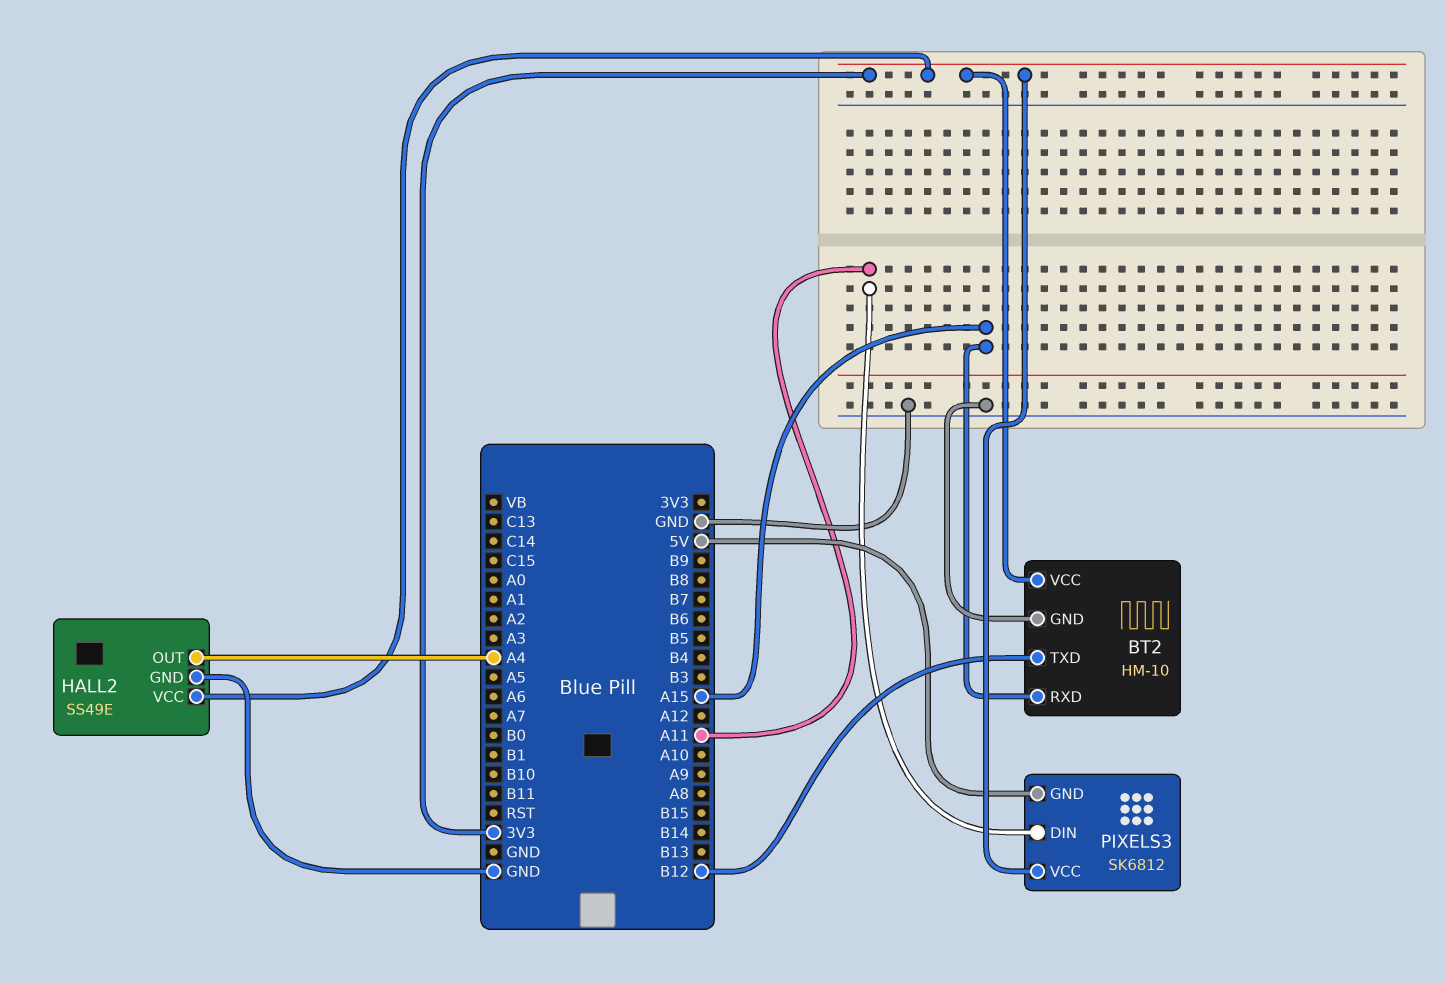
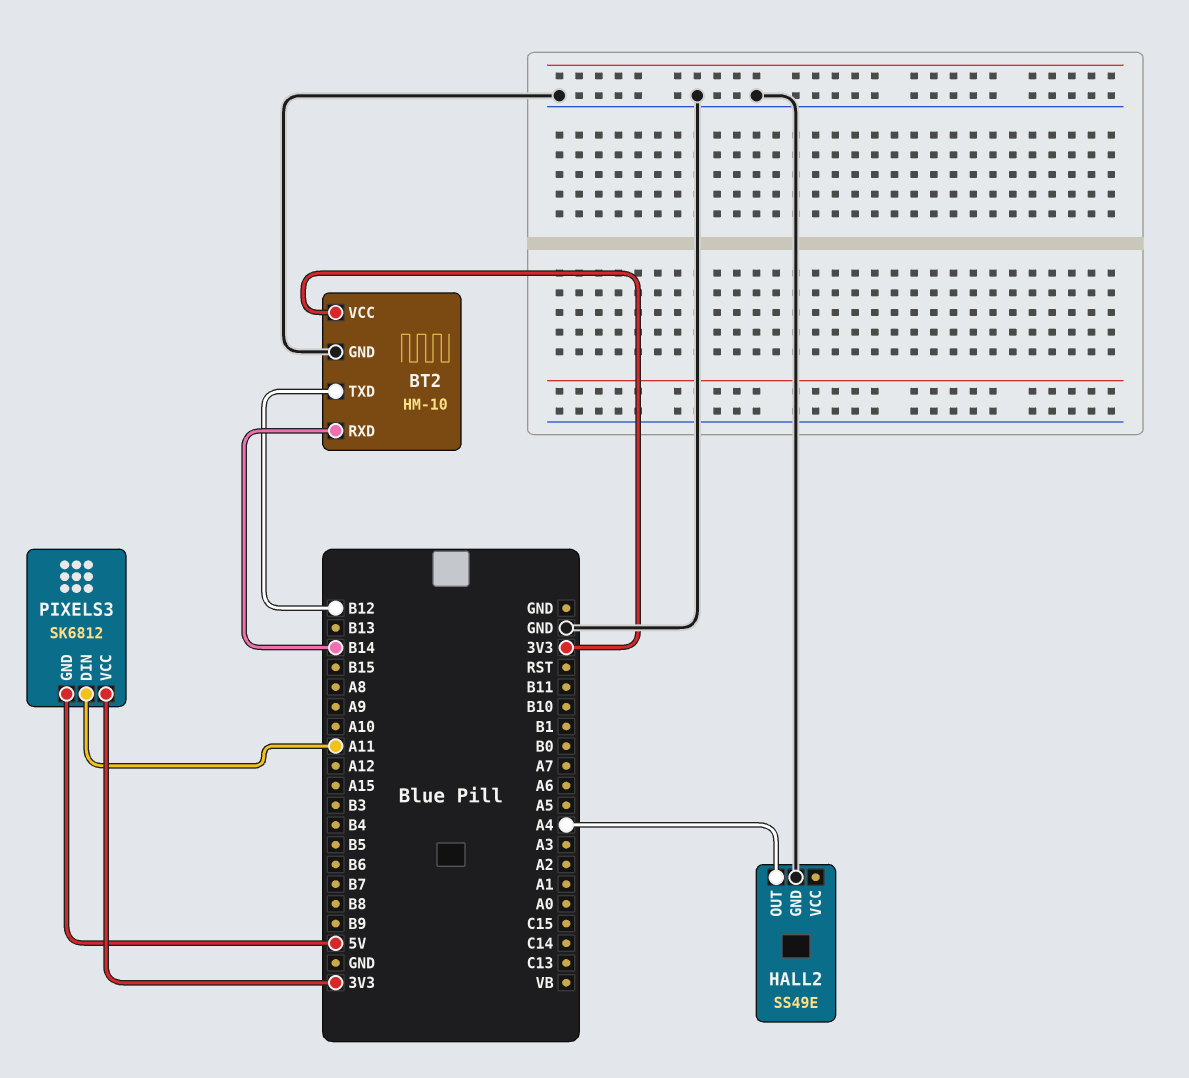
BT2 pin RXD: A15 -> B14
HALL2 pin VCC: 3V3 -> none

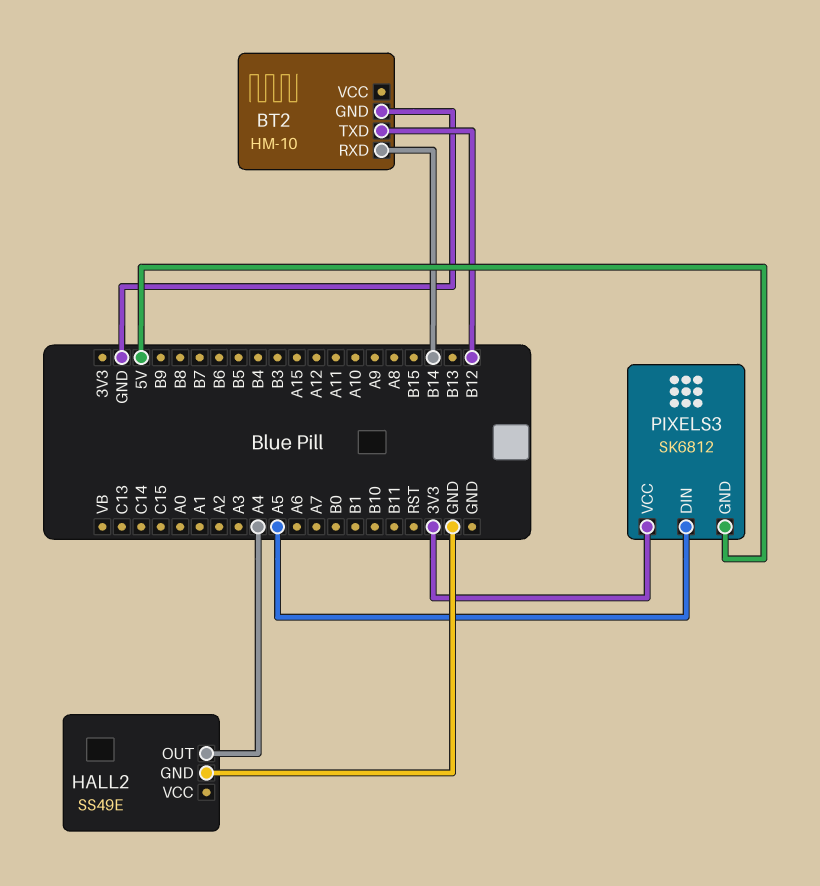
BT2 pin VCC: 3V3 -> none
PIXELS3 pin DIN: A11 -> A5

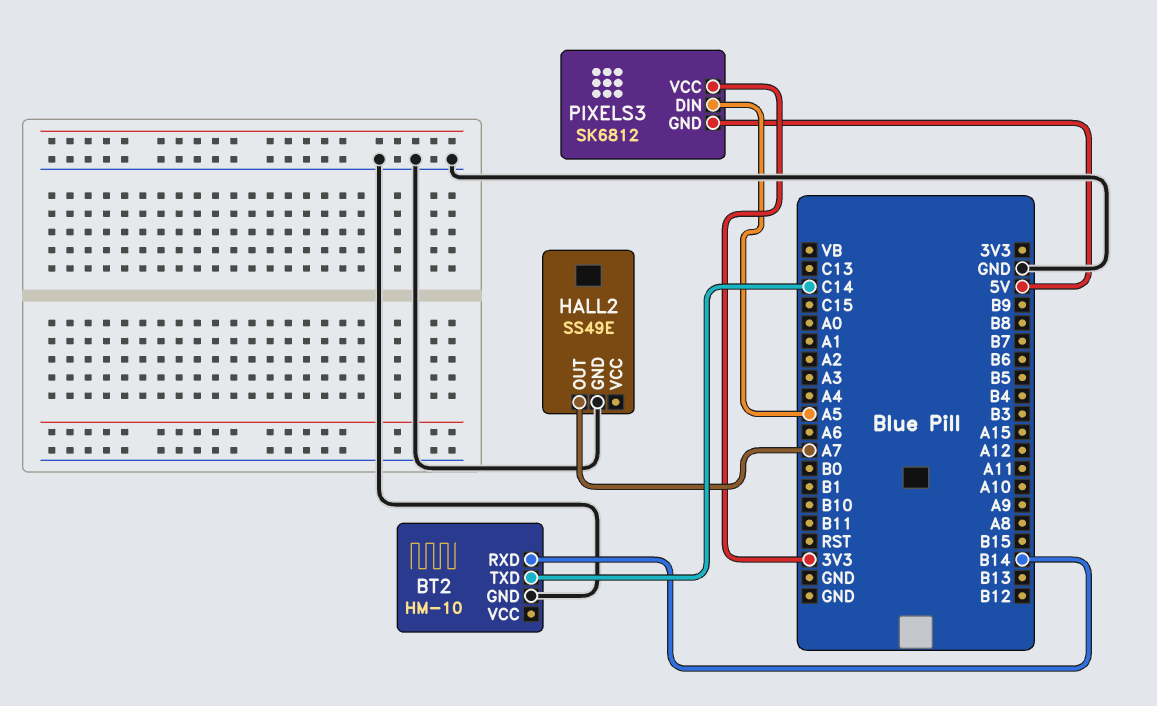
BT2 pin TXD: B12 -> C14
HALL2 pin OUT: A4 -> A7

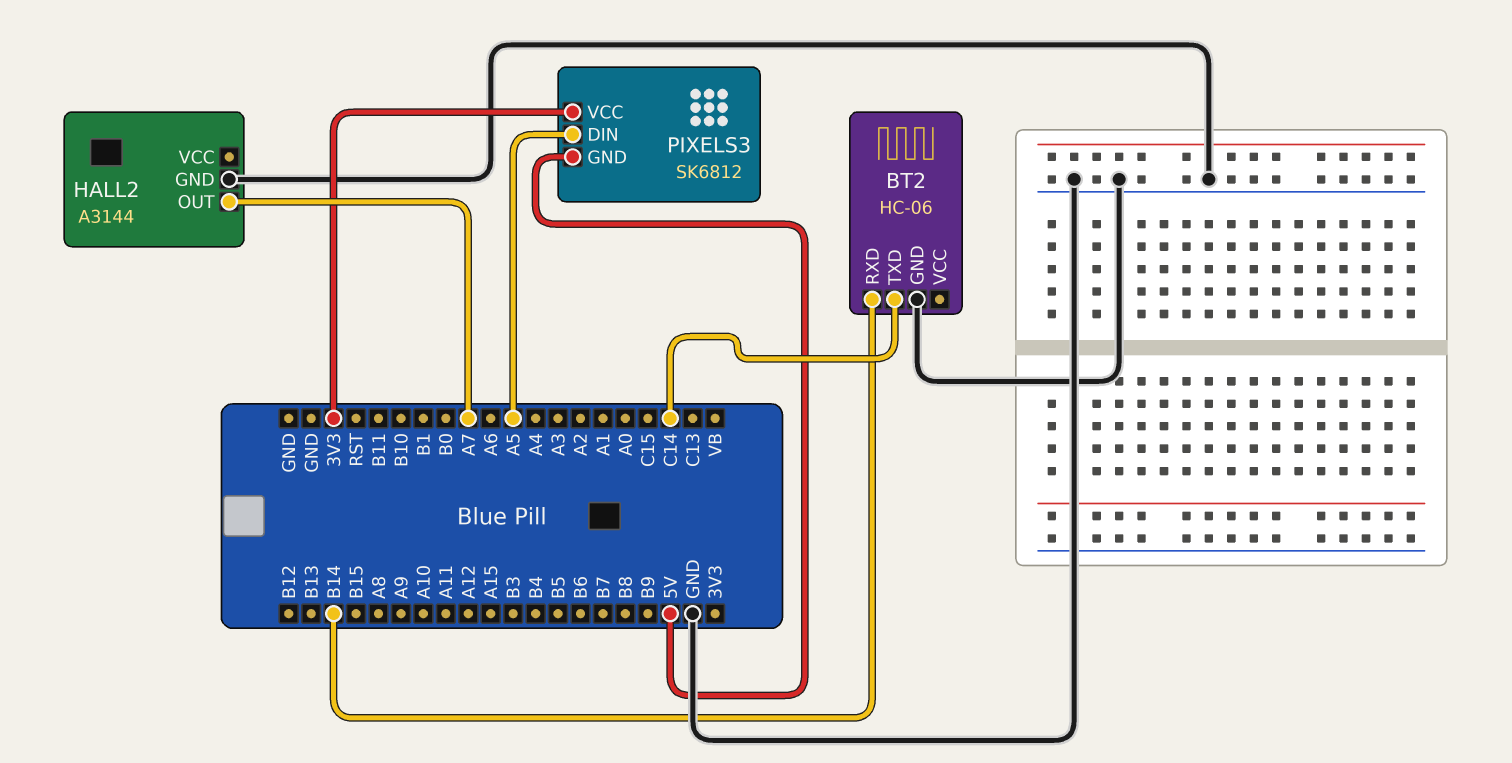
BT2: HM-10 -> HC-06
HALL2: SS49E -> A3144

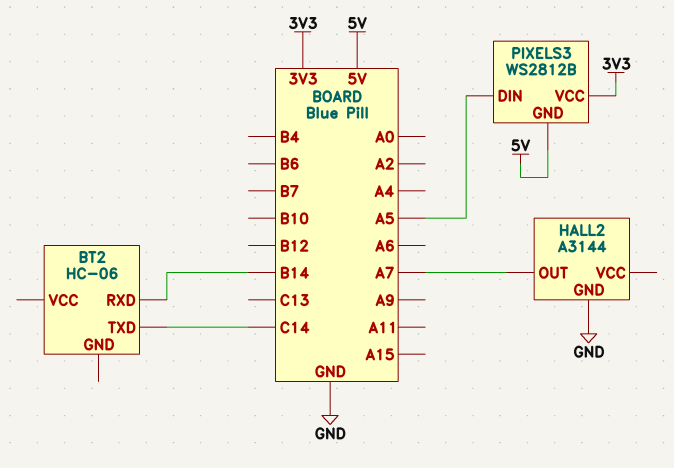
BT2 pin GND: GND -> none
PIXELS3: SK6812 -> WS2812B

